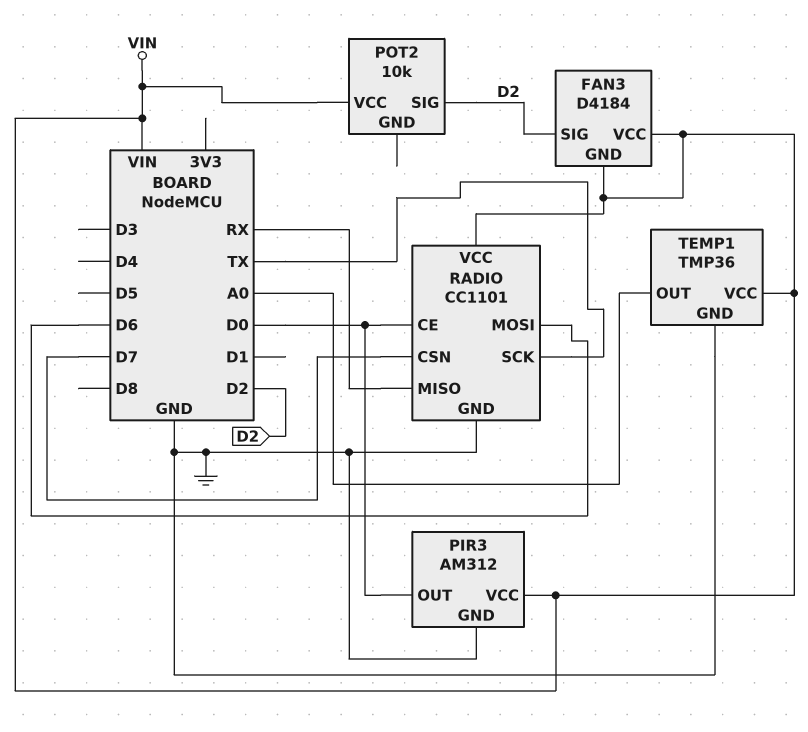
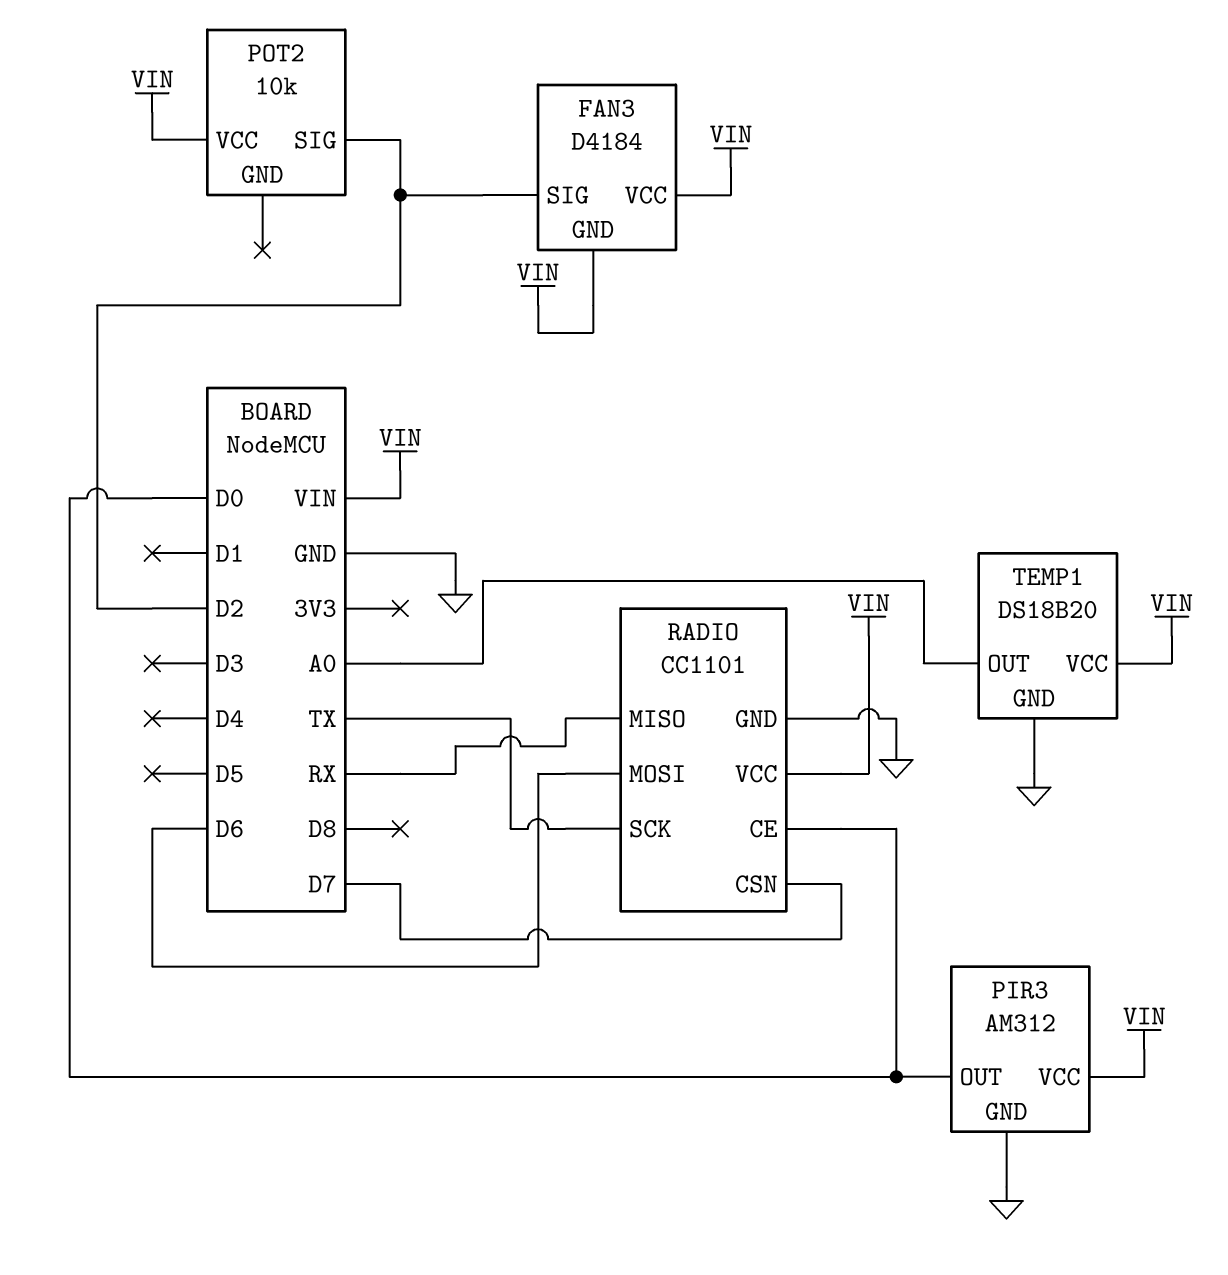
TEMP1: TMP36 -> DS18B20

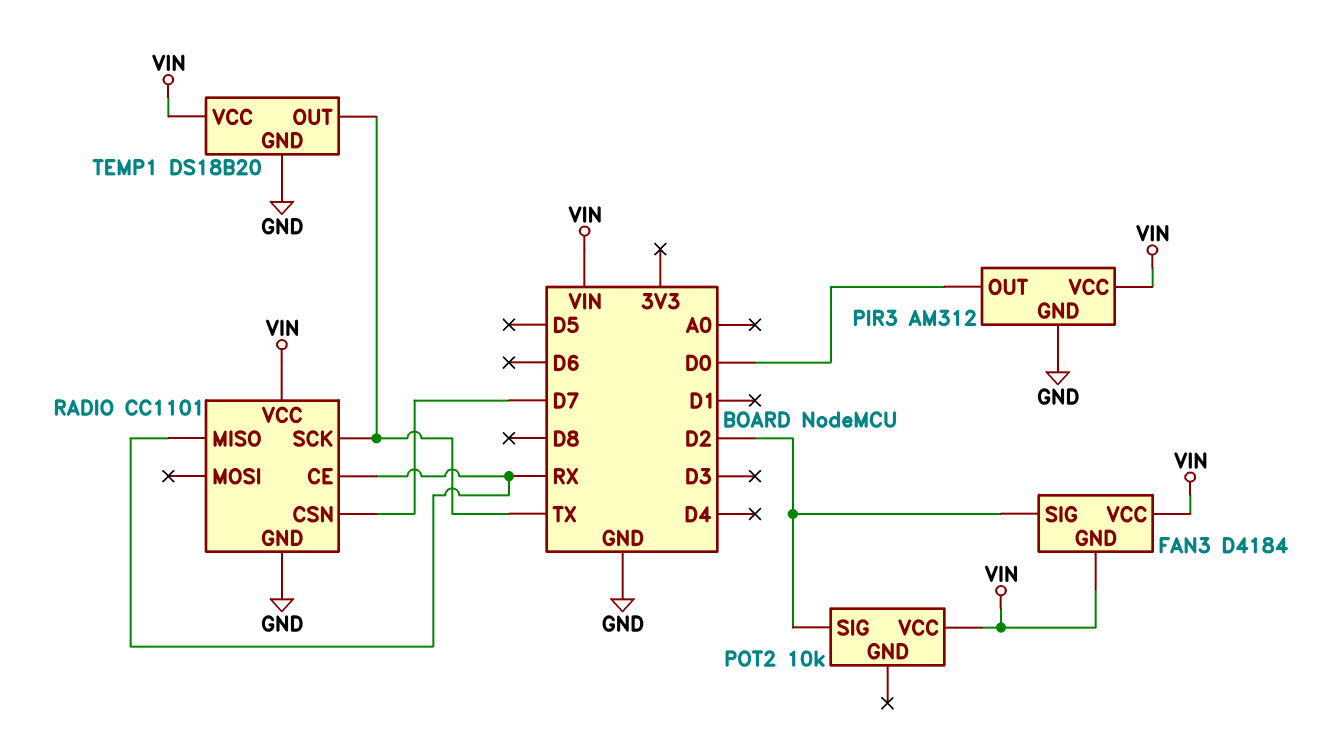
RADIO pin CE: D0 -> RX
RADIO pin MOSI: D6 -> none
TEMP1 pin OUT: A0 -> TX

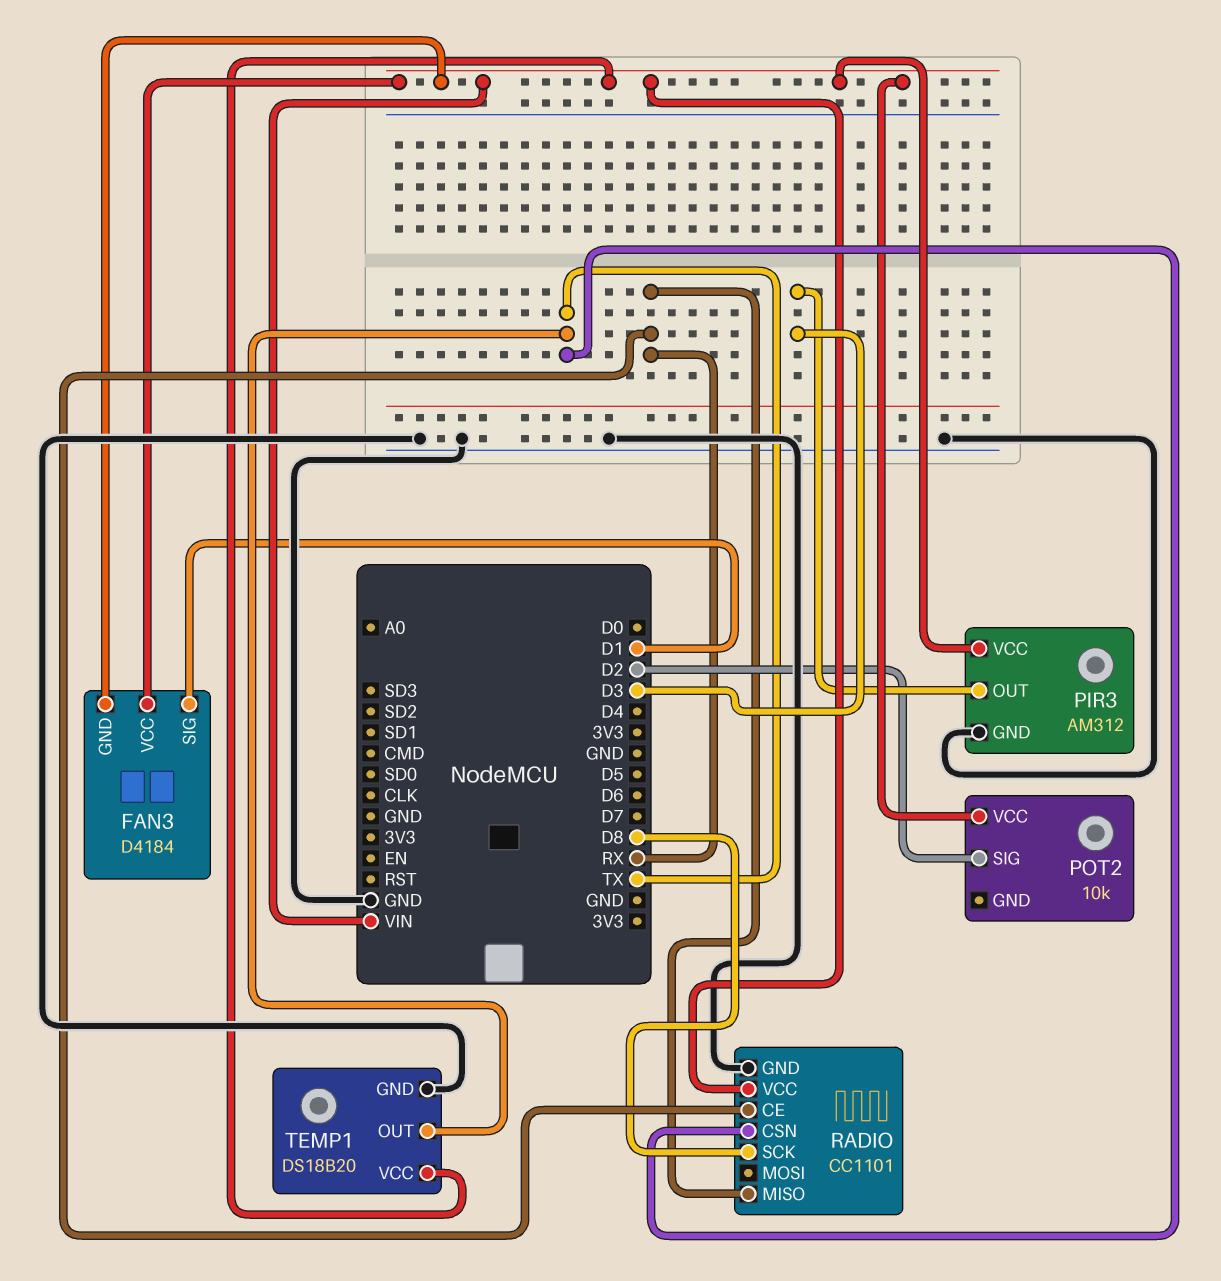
FAN3 pin SIG: D2 -> D1
PIR3 pin OUT: D0 -> D3
RADIO pin CSN: D7 -> TX
RADIO pin SCK: TX -> D8

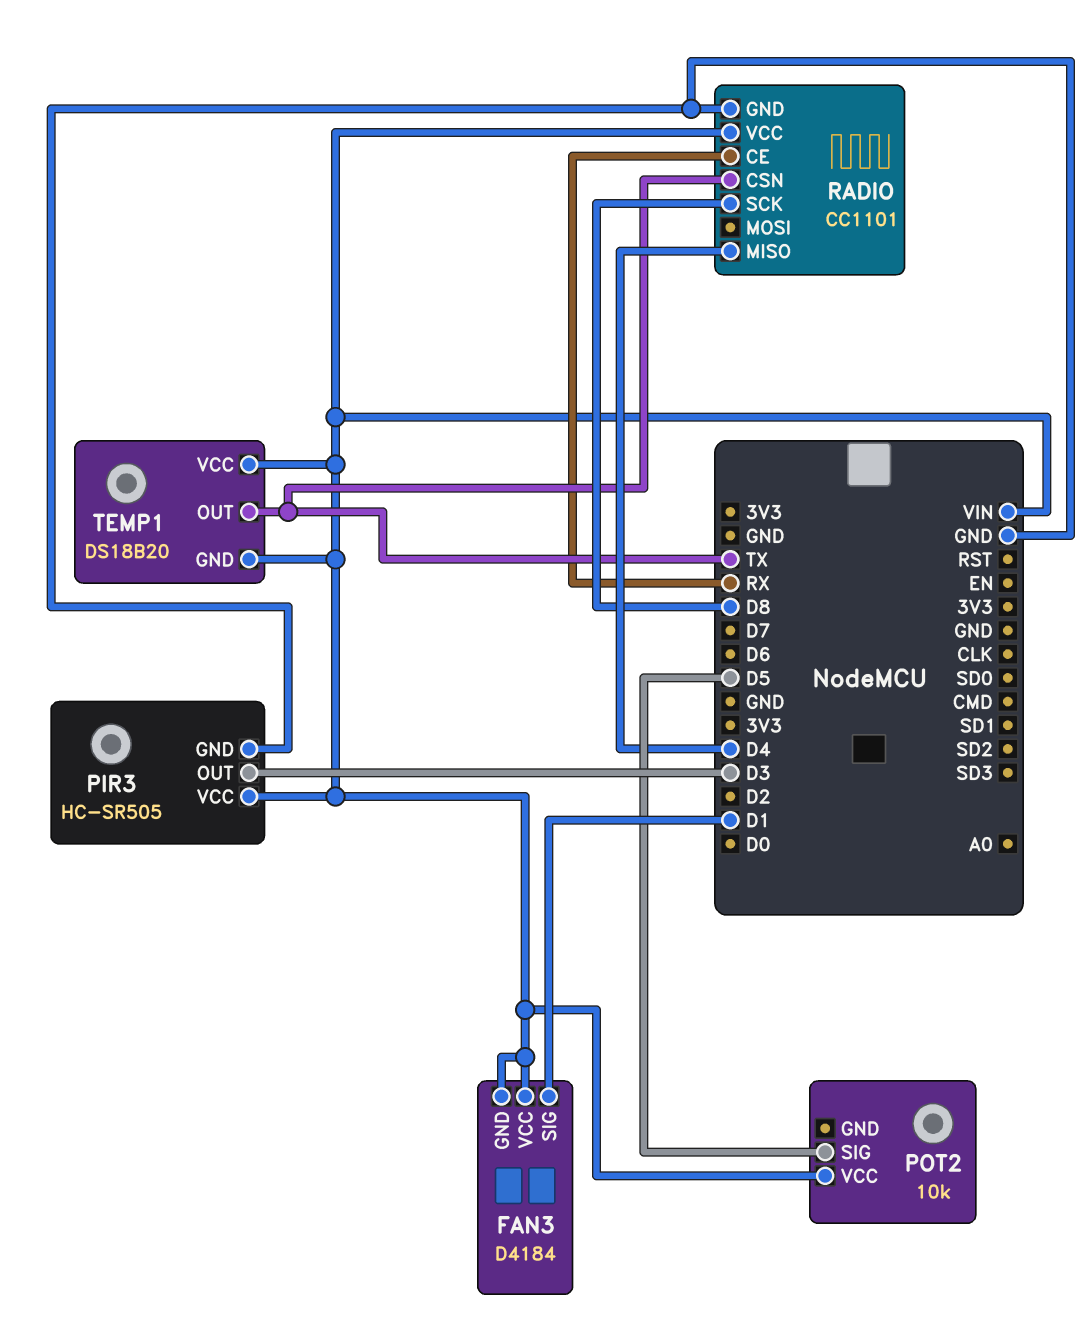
PIR3: AM312 -> HC-SR505
POT2 pin SIG: D2 -> D5
RADIO pin MISO: RX -> D4
TEMP1 pin GND: GND -> VIN

